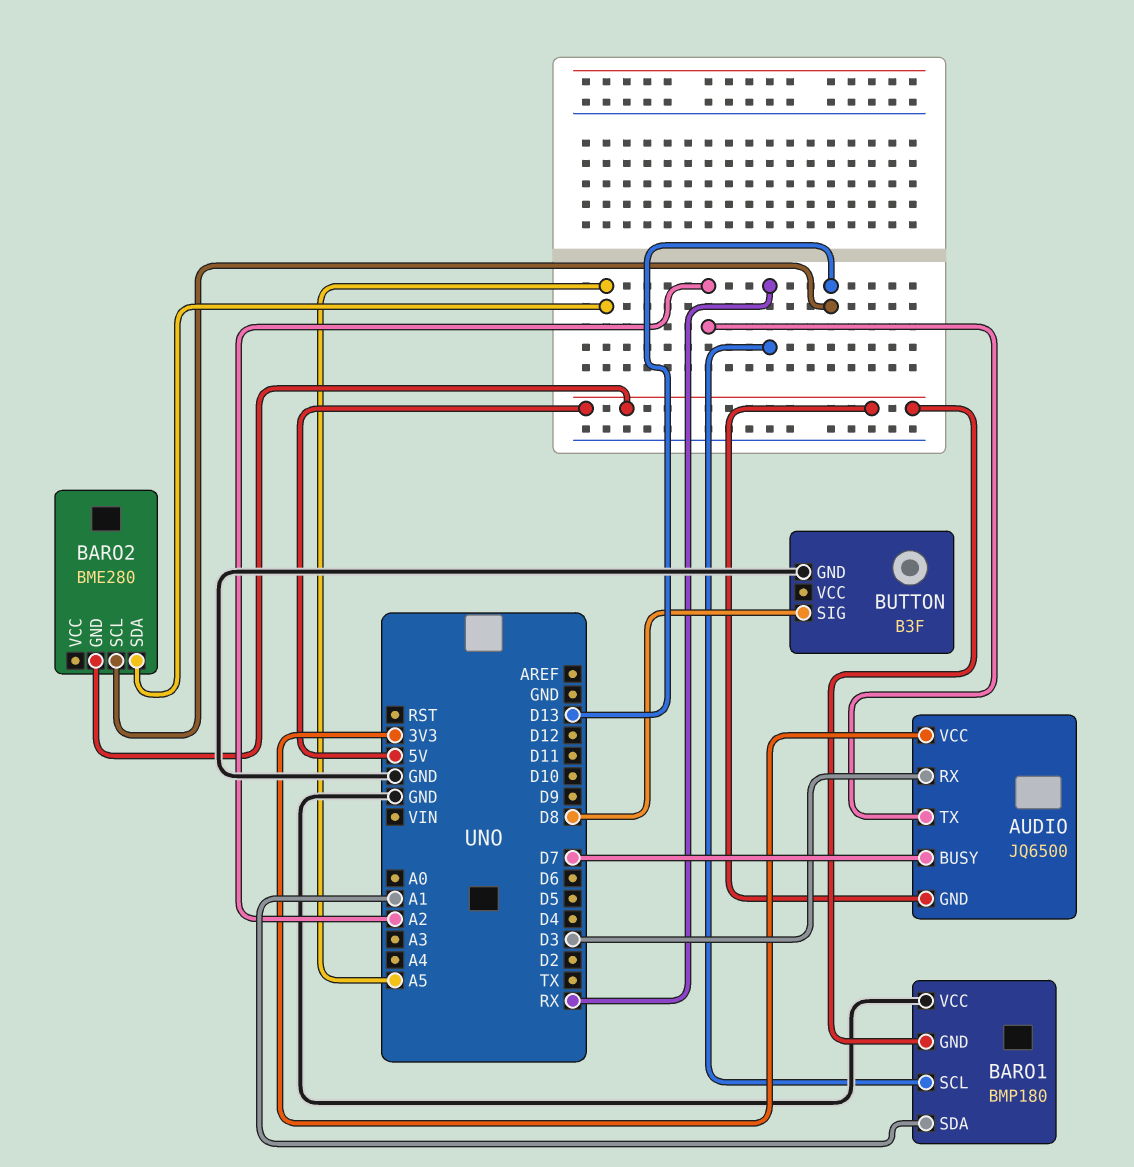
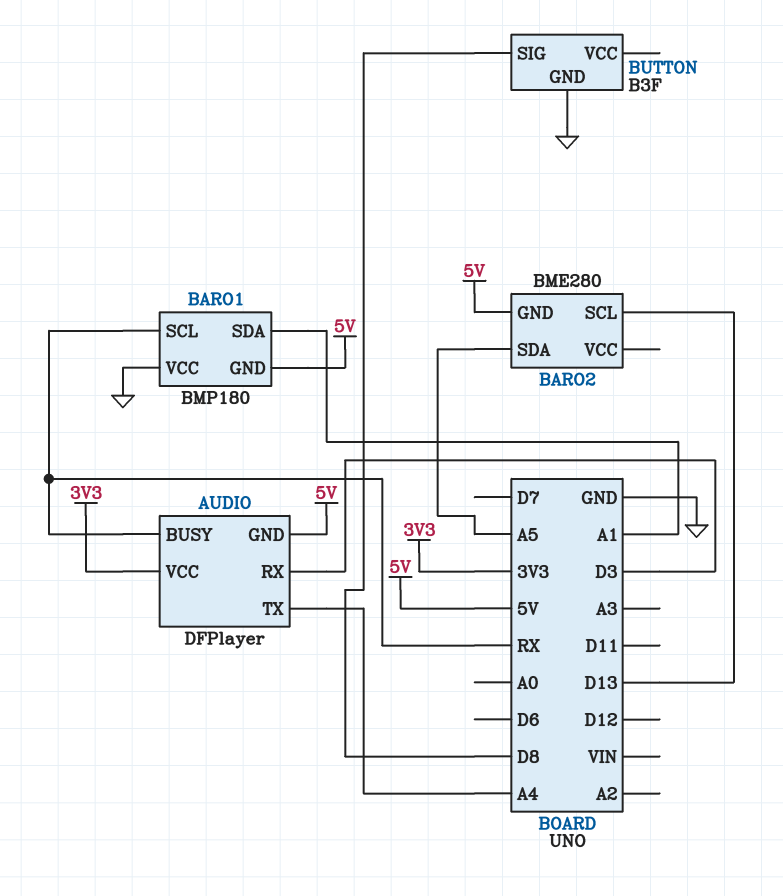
AUDIO: JQ6500 -> DFPlayer
AUDIO pin BUSY: D7 -> RX
AUDIO pin TX: A2 -> A4

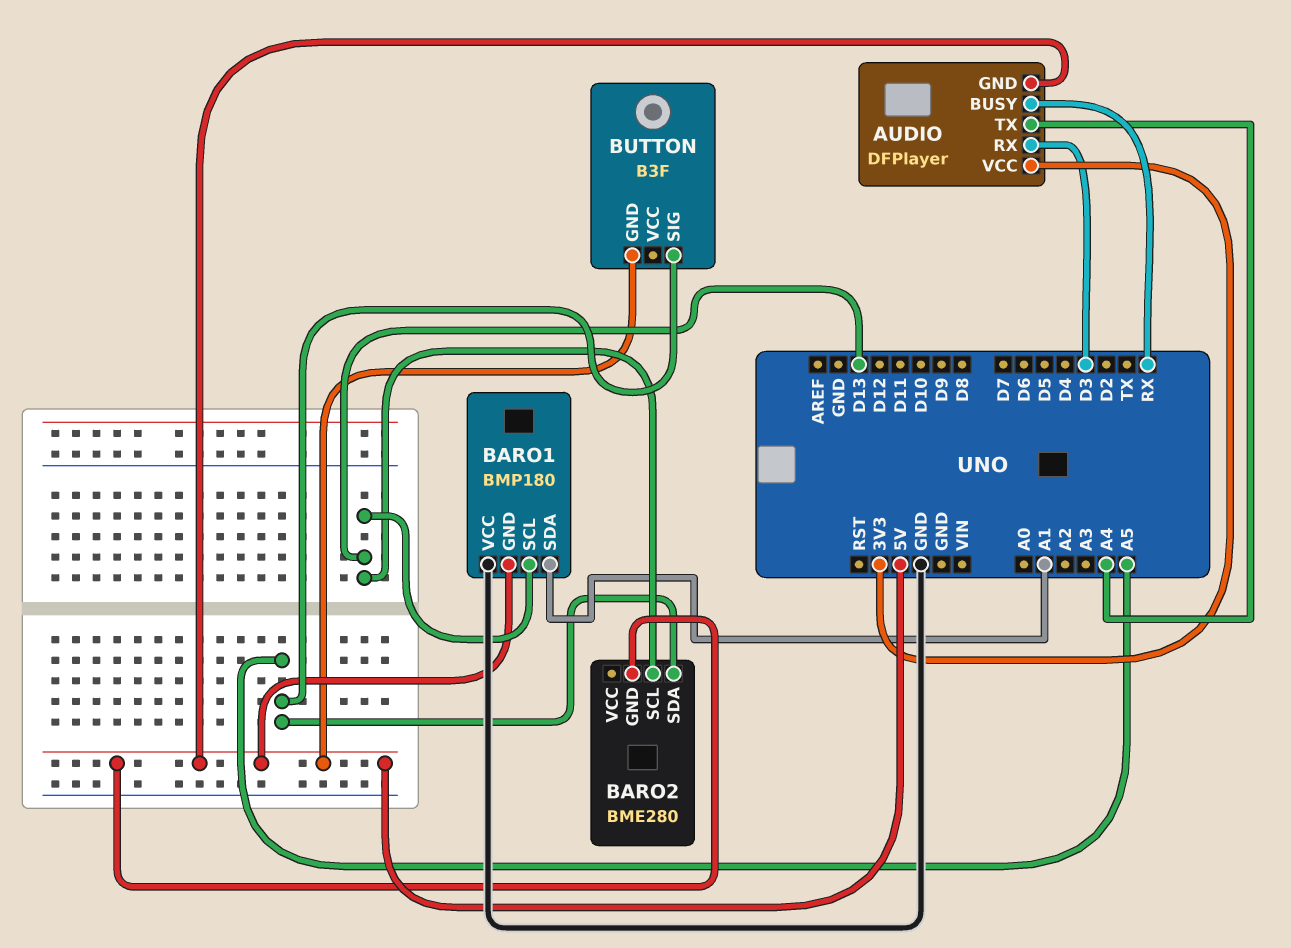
BARO1 pin SCL: RX -> D13
BUTTON pin GND: GND -> 5V
BUTTON pin SIG: D8 -> A5

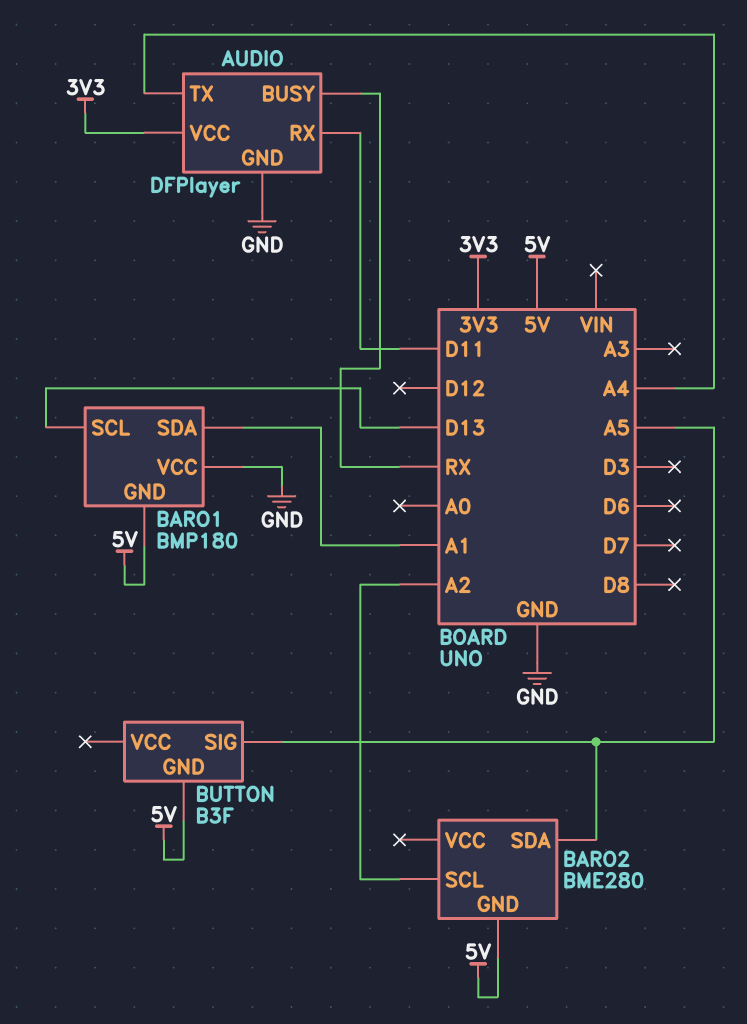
AUDIO pin GND: 5V -> GND
AUDIO pin RX: D3 -> D11
BARO2 pin SCL: D13 -> A2

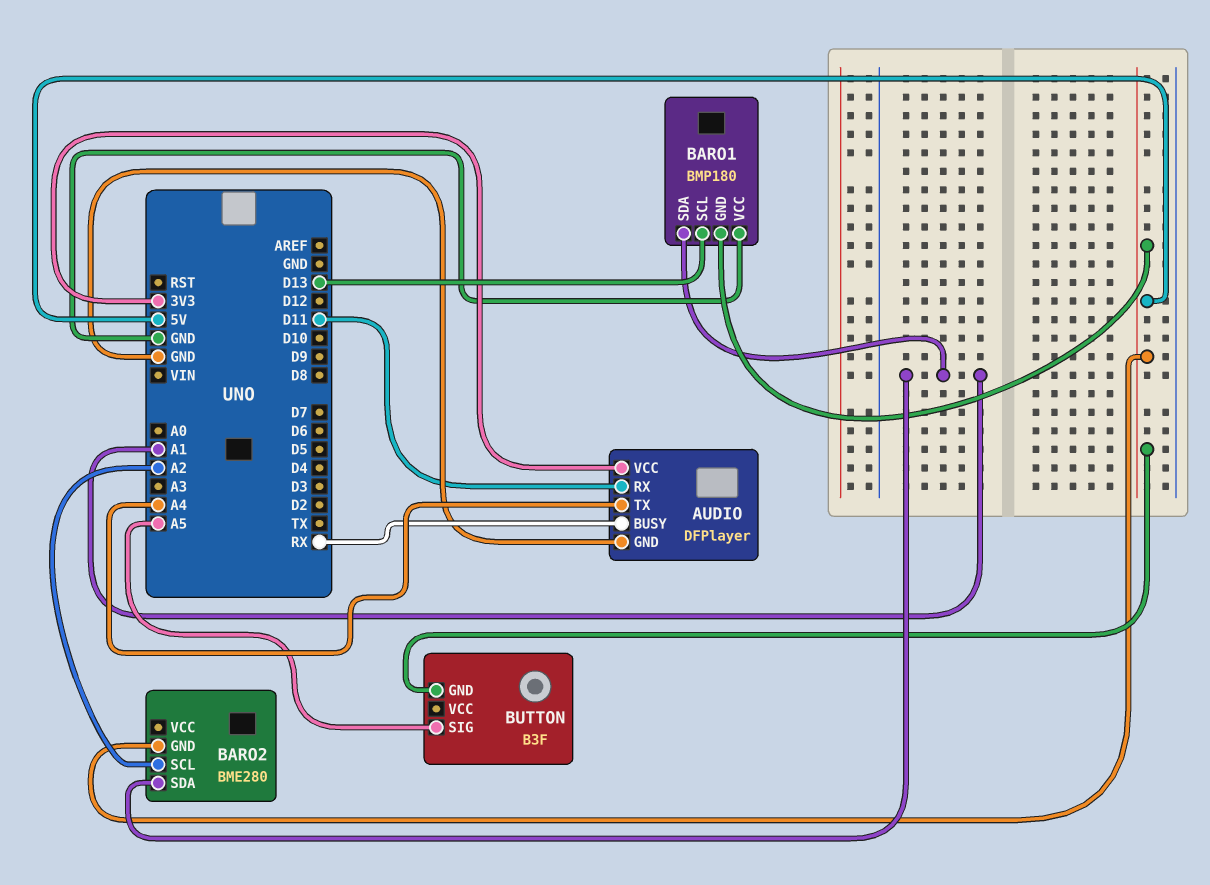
BARO2 pin SDA: A5 -> A1

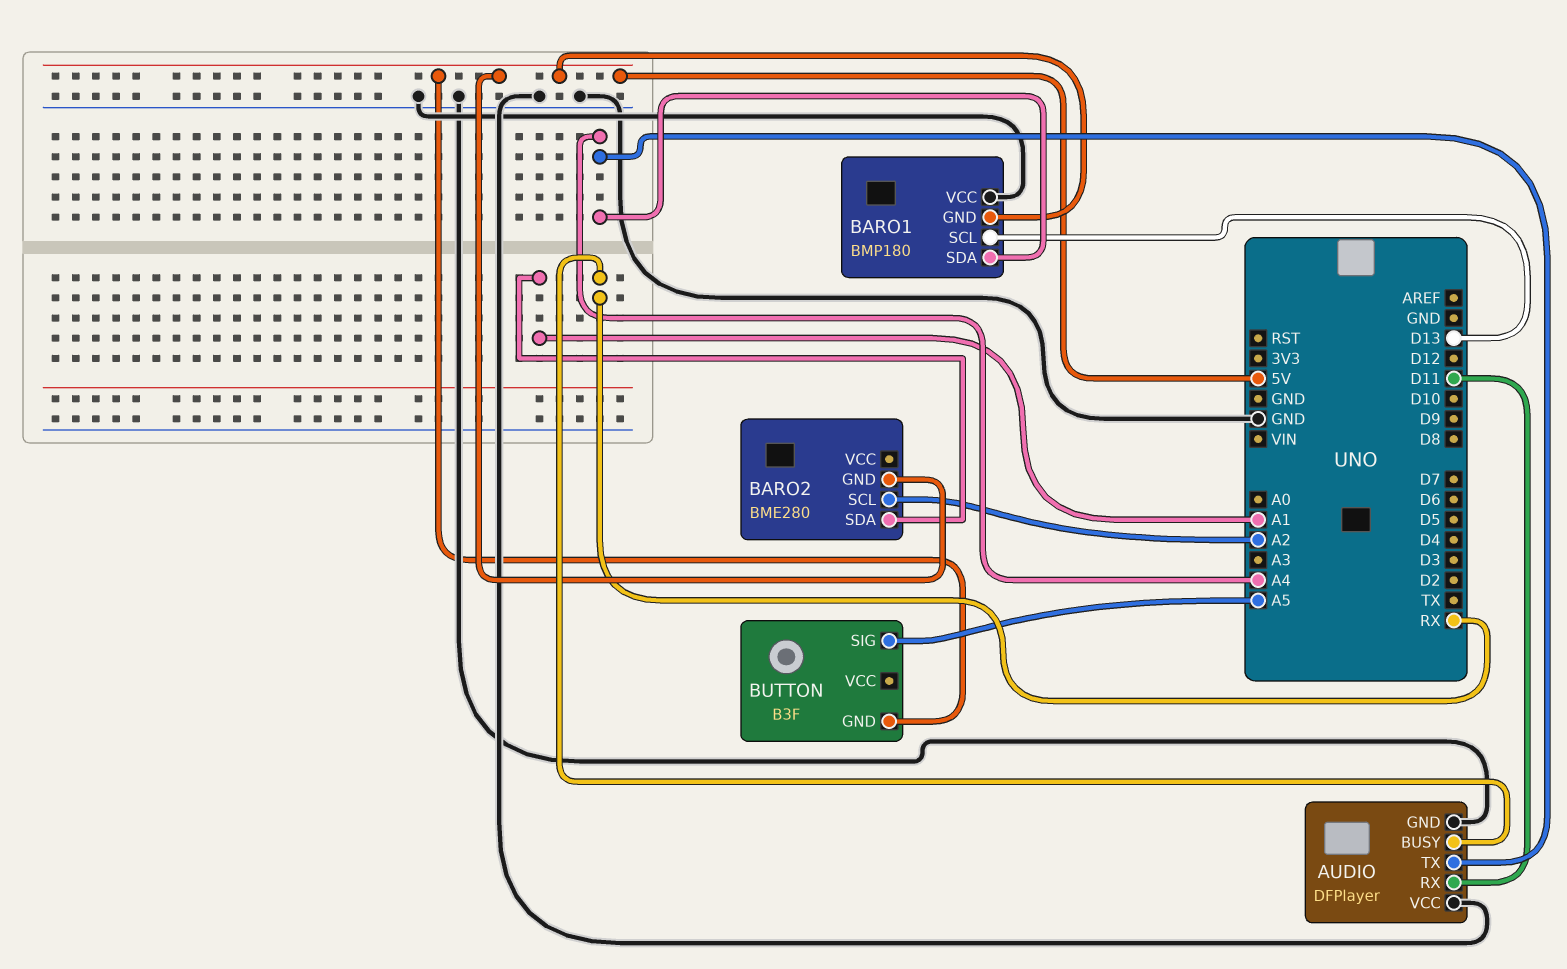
AUDIO pin VCC: 3V3 -> GND
BARO1 pin SDA: A1 -> A4

